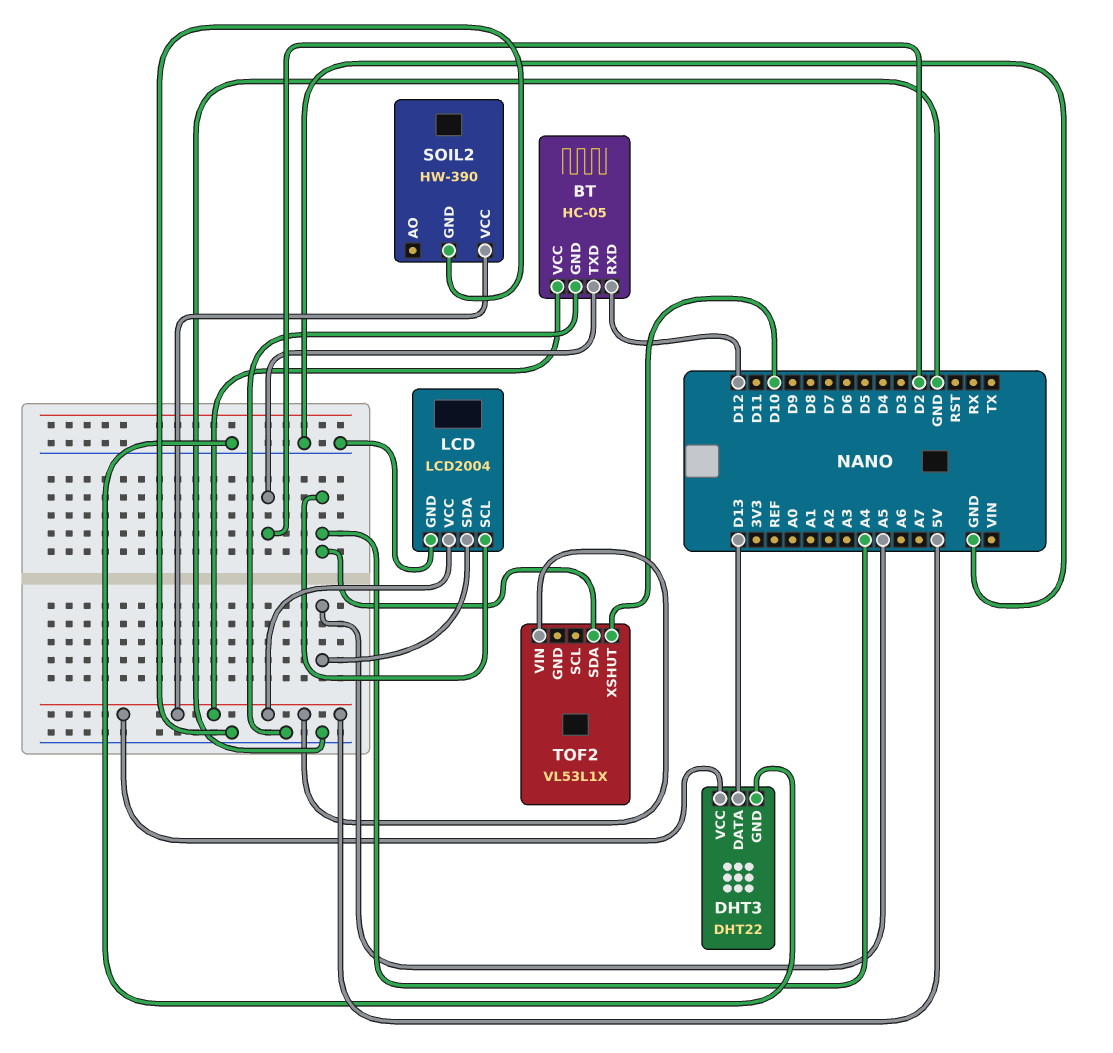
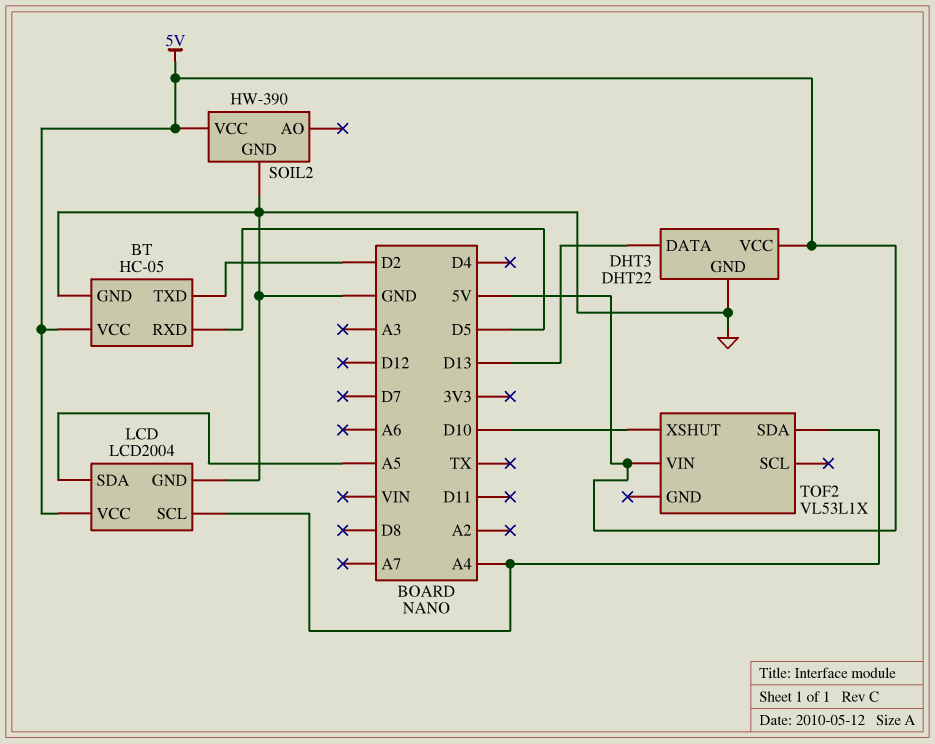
BT pin RXD: D12 -> D5

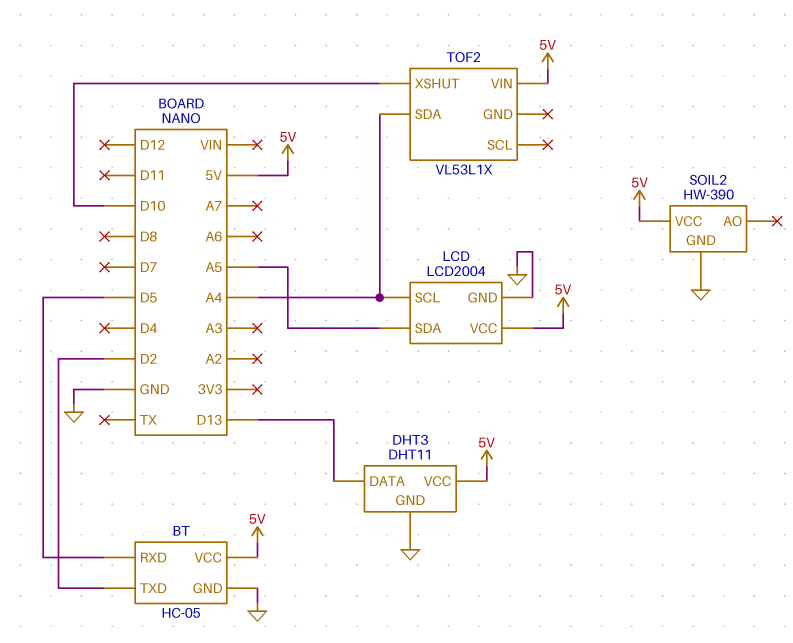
DHT3: DHT22 -> DHT11

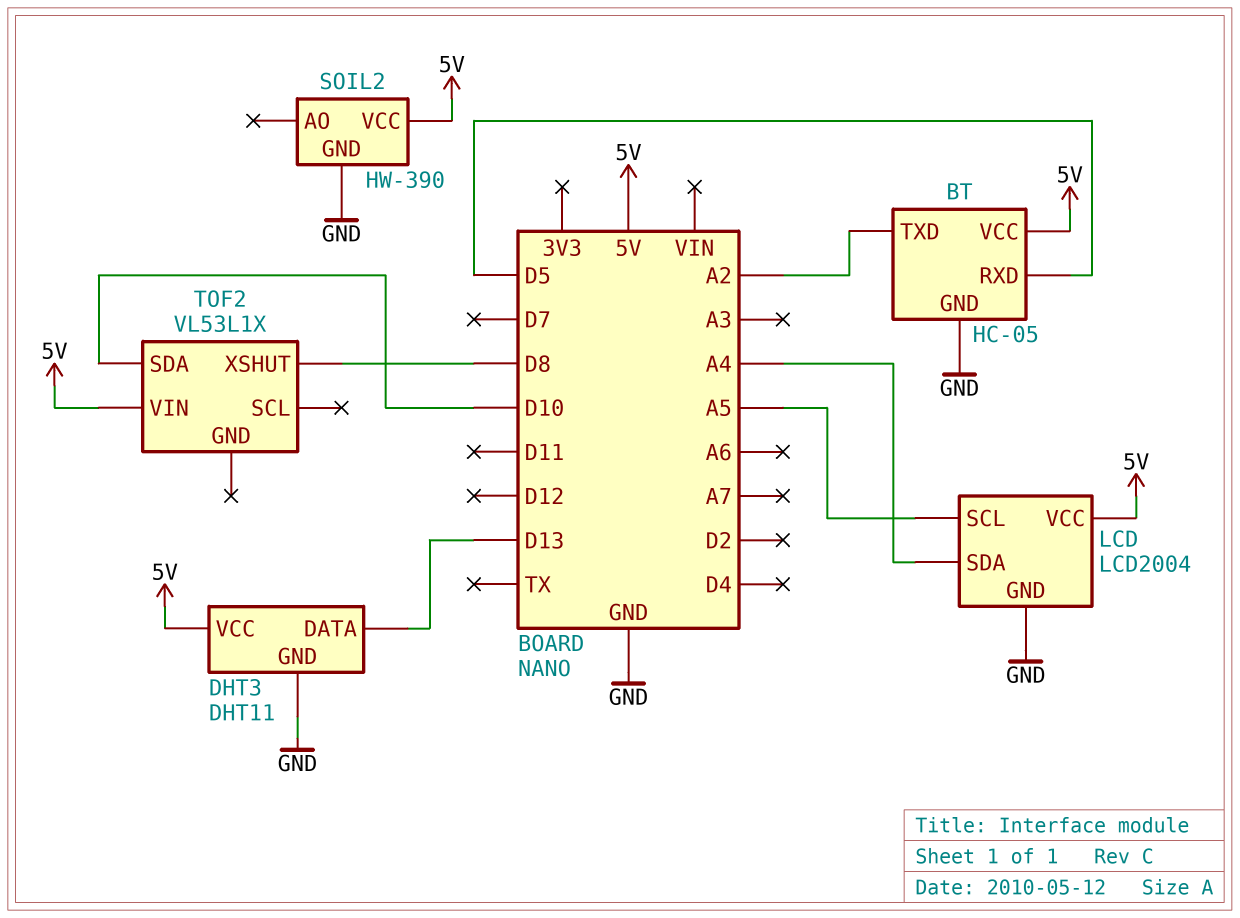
BT pin TXD: D2 -> A2
LCD pin SCL: A4 -> A5
LCD pin SDA: A5 -> A4
TOF2 pin SDA: A4 -> D10
TOF2 pin XSHUT: D10 -> D8

